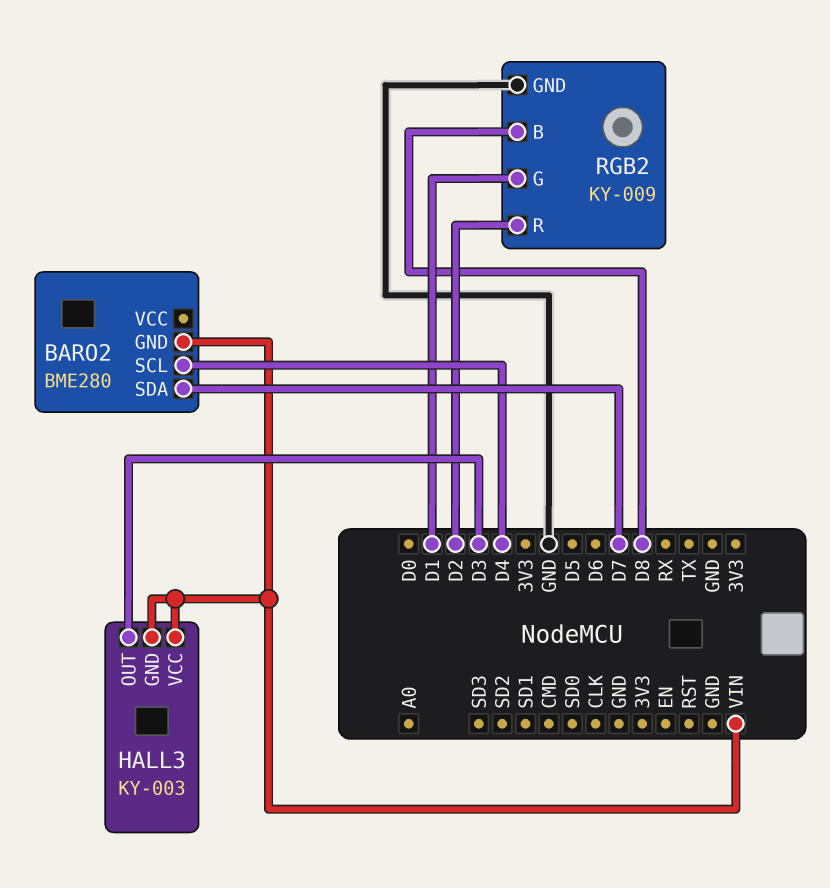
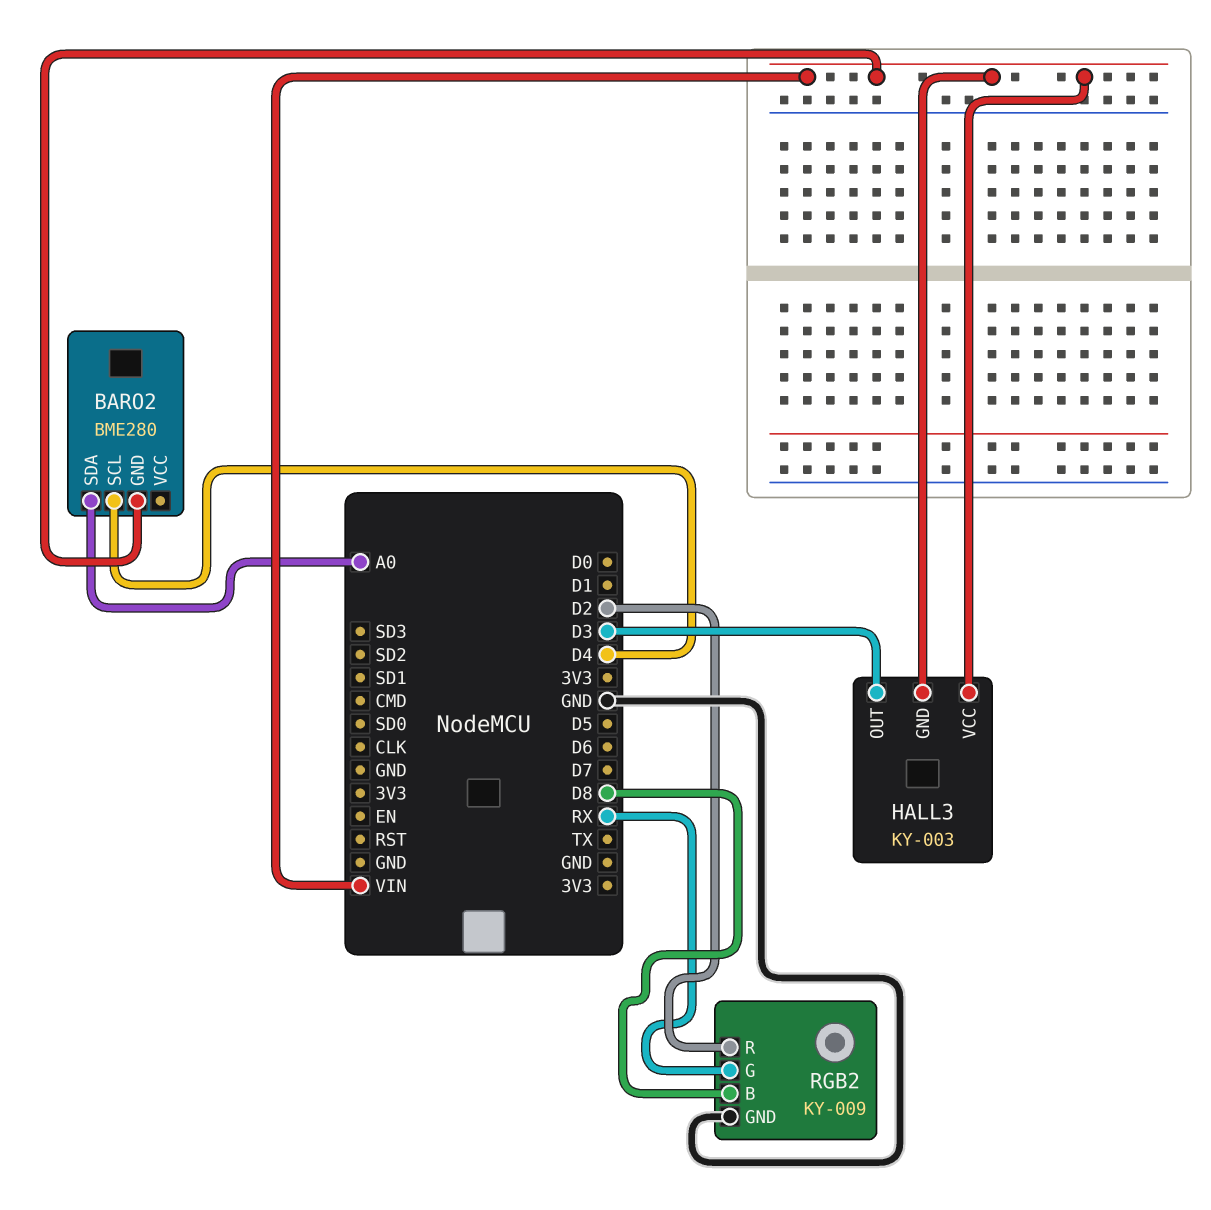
BARO2 pin SDA: D7 -> A0
RGB2 pin G: D1 -> RX

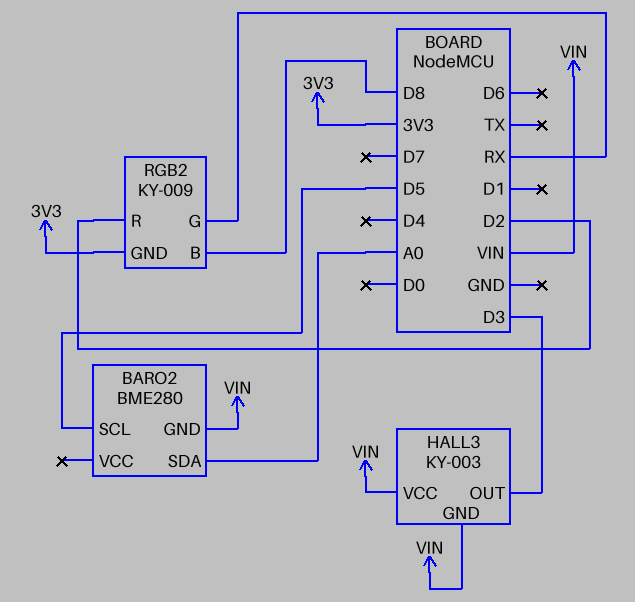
BARO2 pin SCL: D4 -> D5
RGB2 pin GND: GND -> 3V3

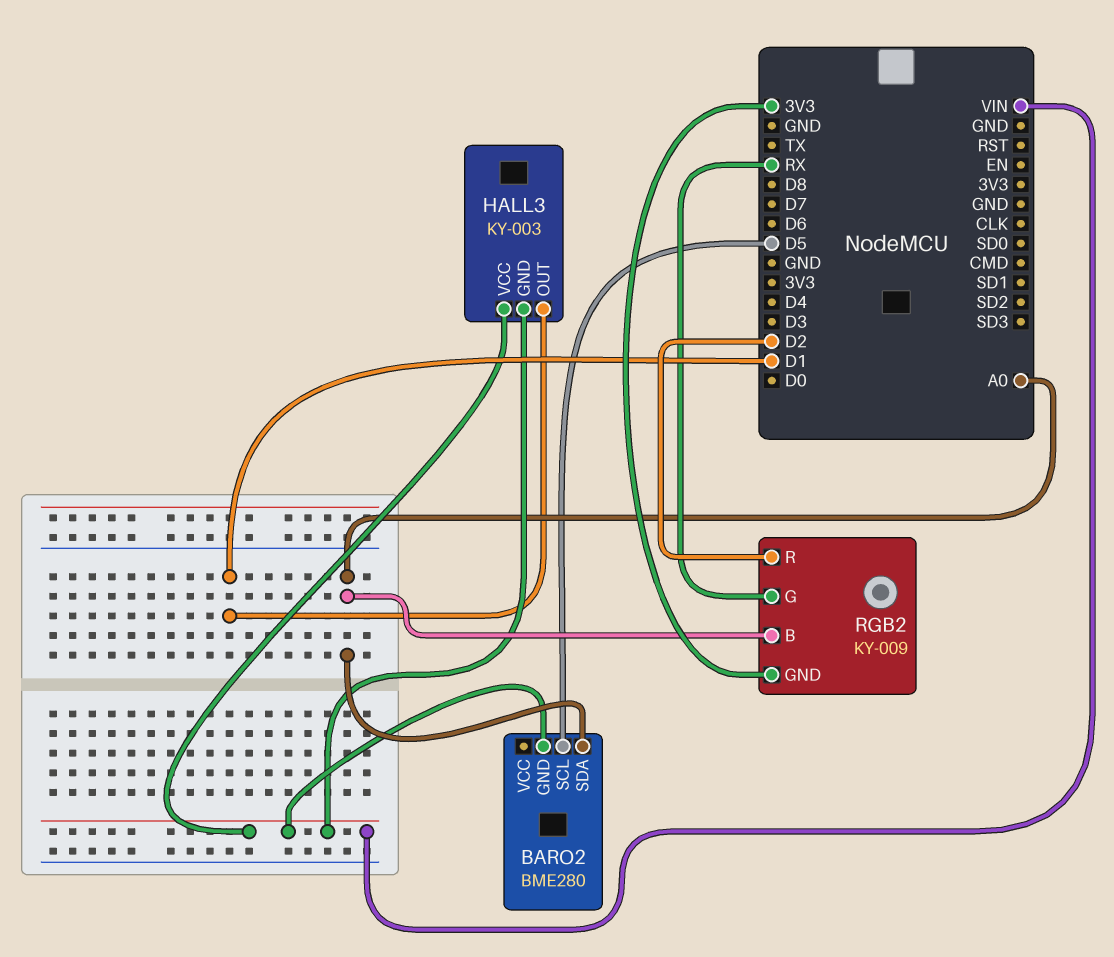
HALL3 pin OUT: D3 -> D1
RGB2 pin B: D8 -> A0

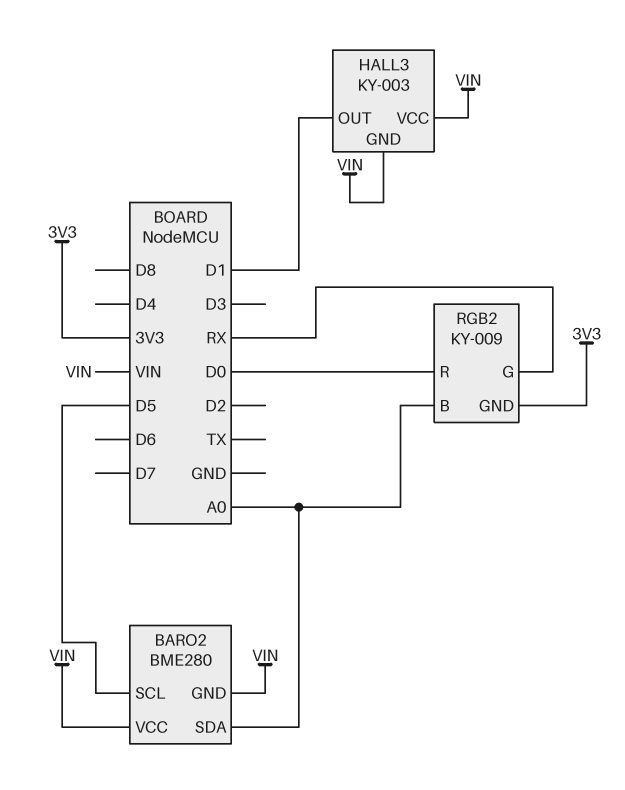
BARO2 pin VCC: none -> VIN
RGB2 pin R: D2 -> D0

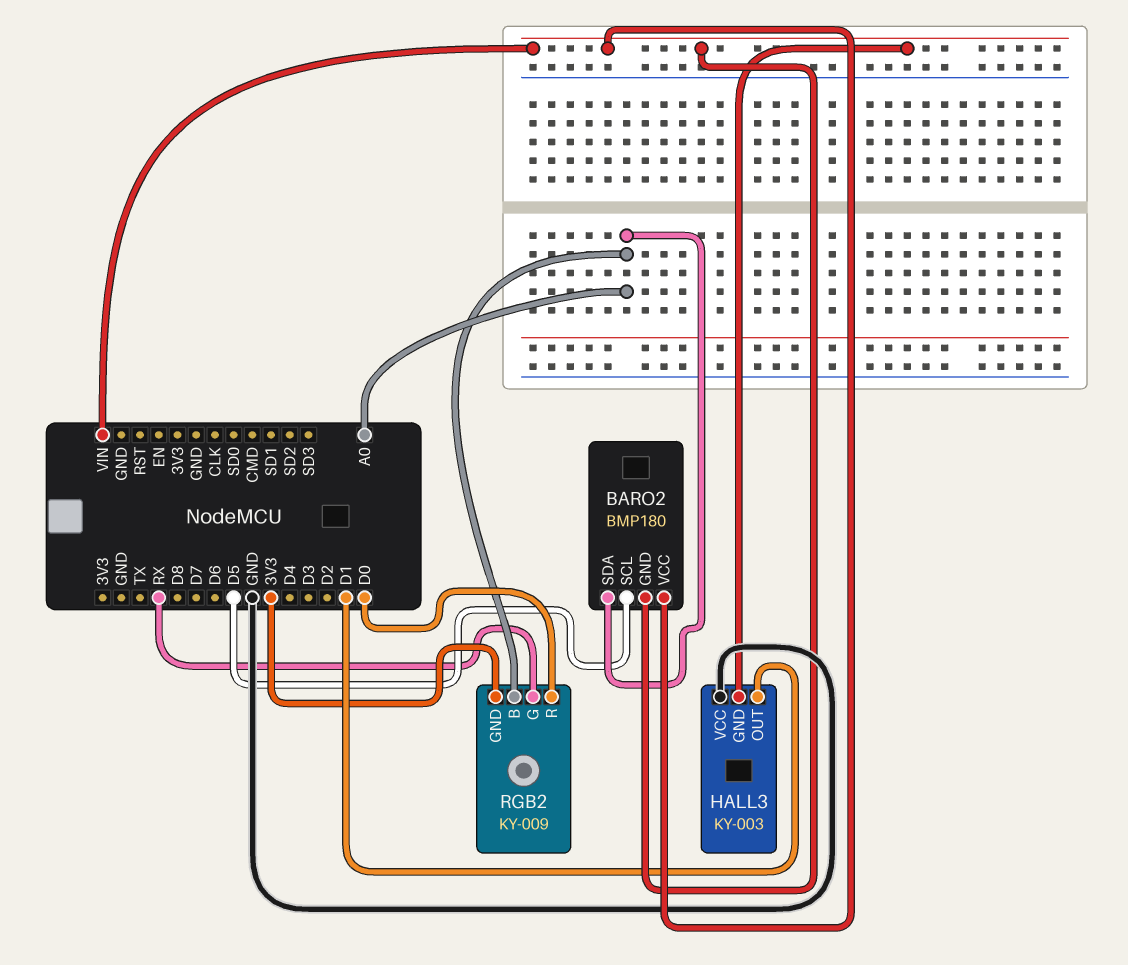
BARO2: BME280 -> BMP180
HALL3 pin VCC: VIN -> GND

